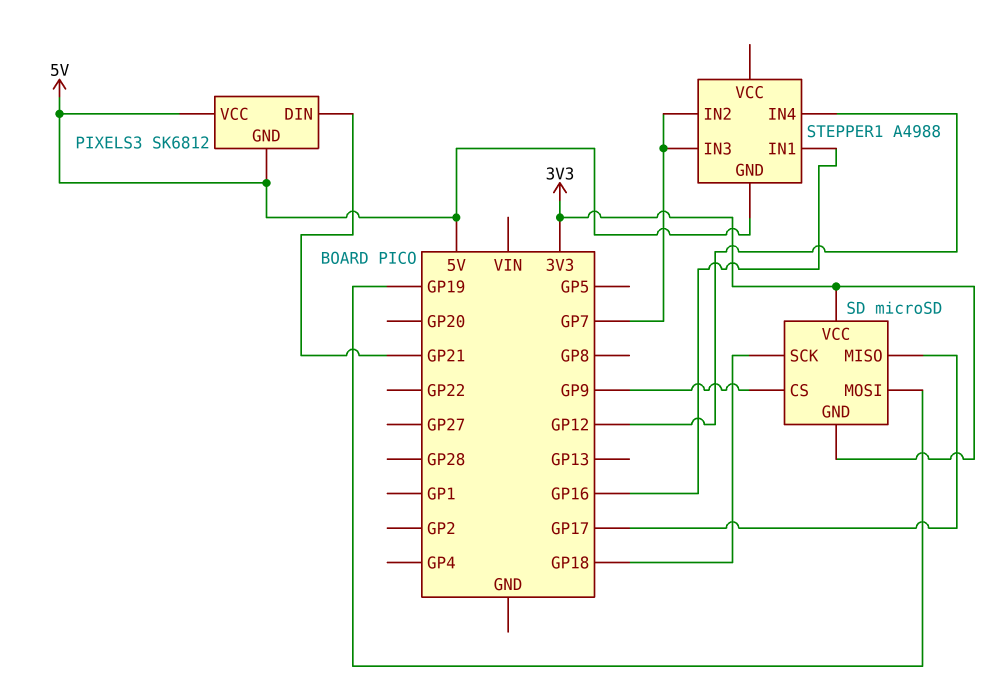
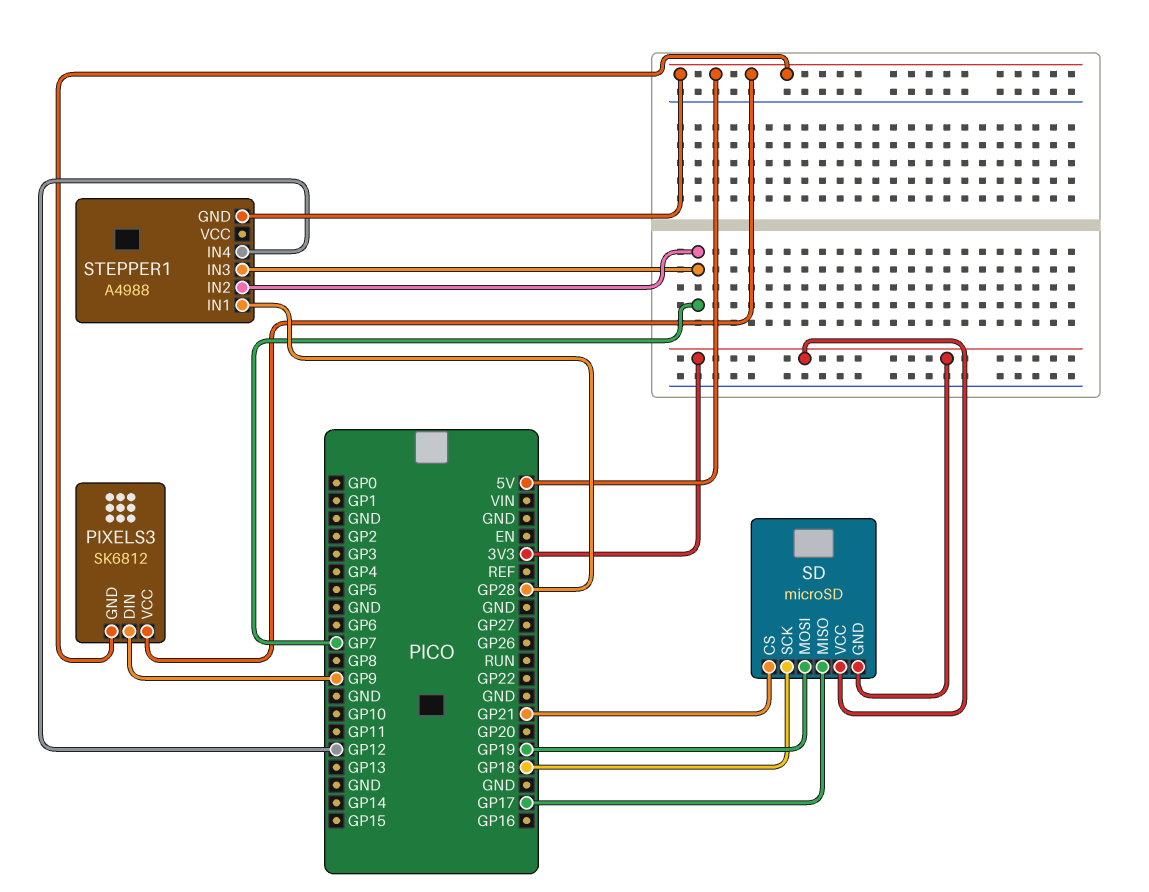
PIXELS3 pin DIN: GP21 -> GP9
SD pin CS: GP9 -> GP21
STEPPER1 pin IN1: GP16 -> GP28

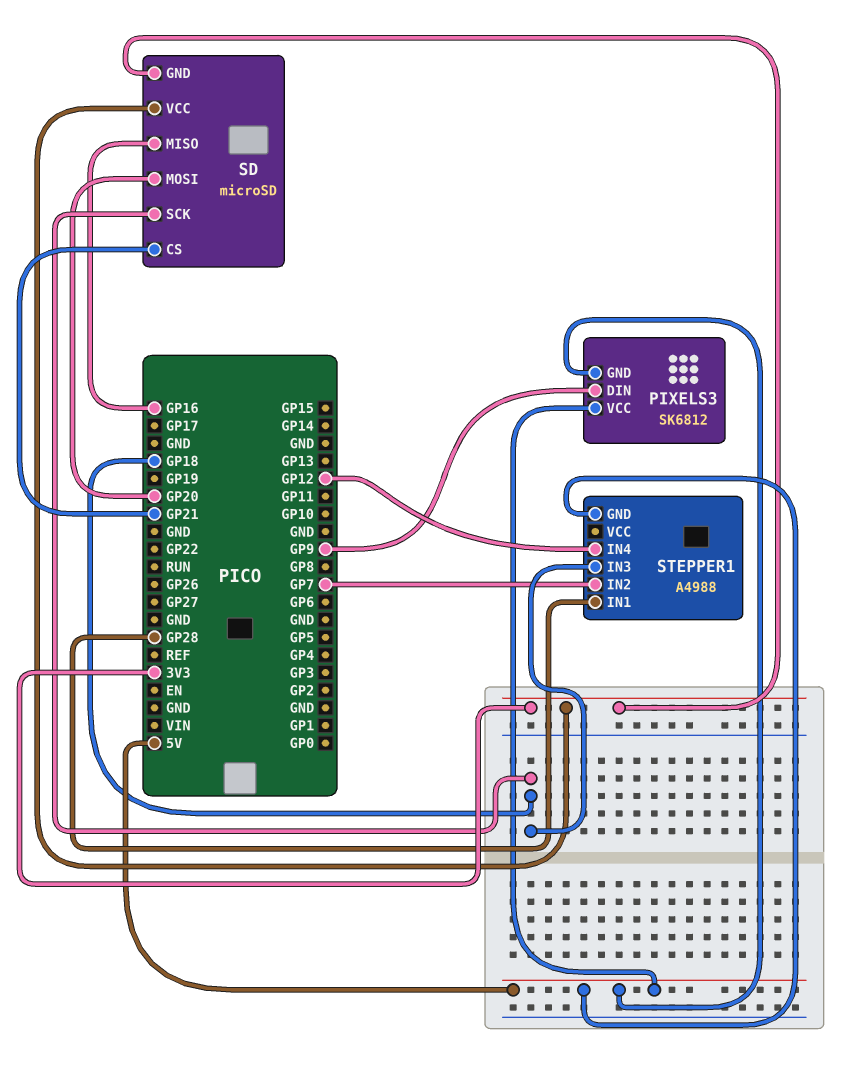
SD pin MISO: GP17 -> GP16
SD pin MOSI: GP19 -> GP20
STEPPER1 pin IN3: GP7 -> GP18

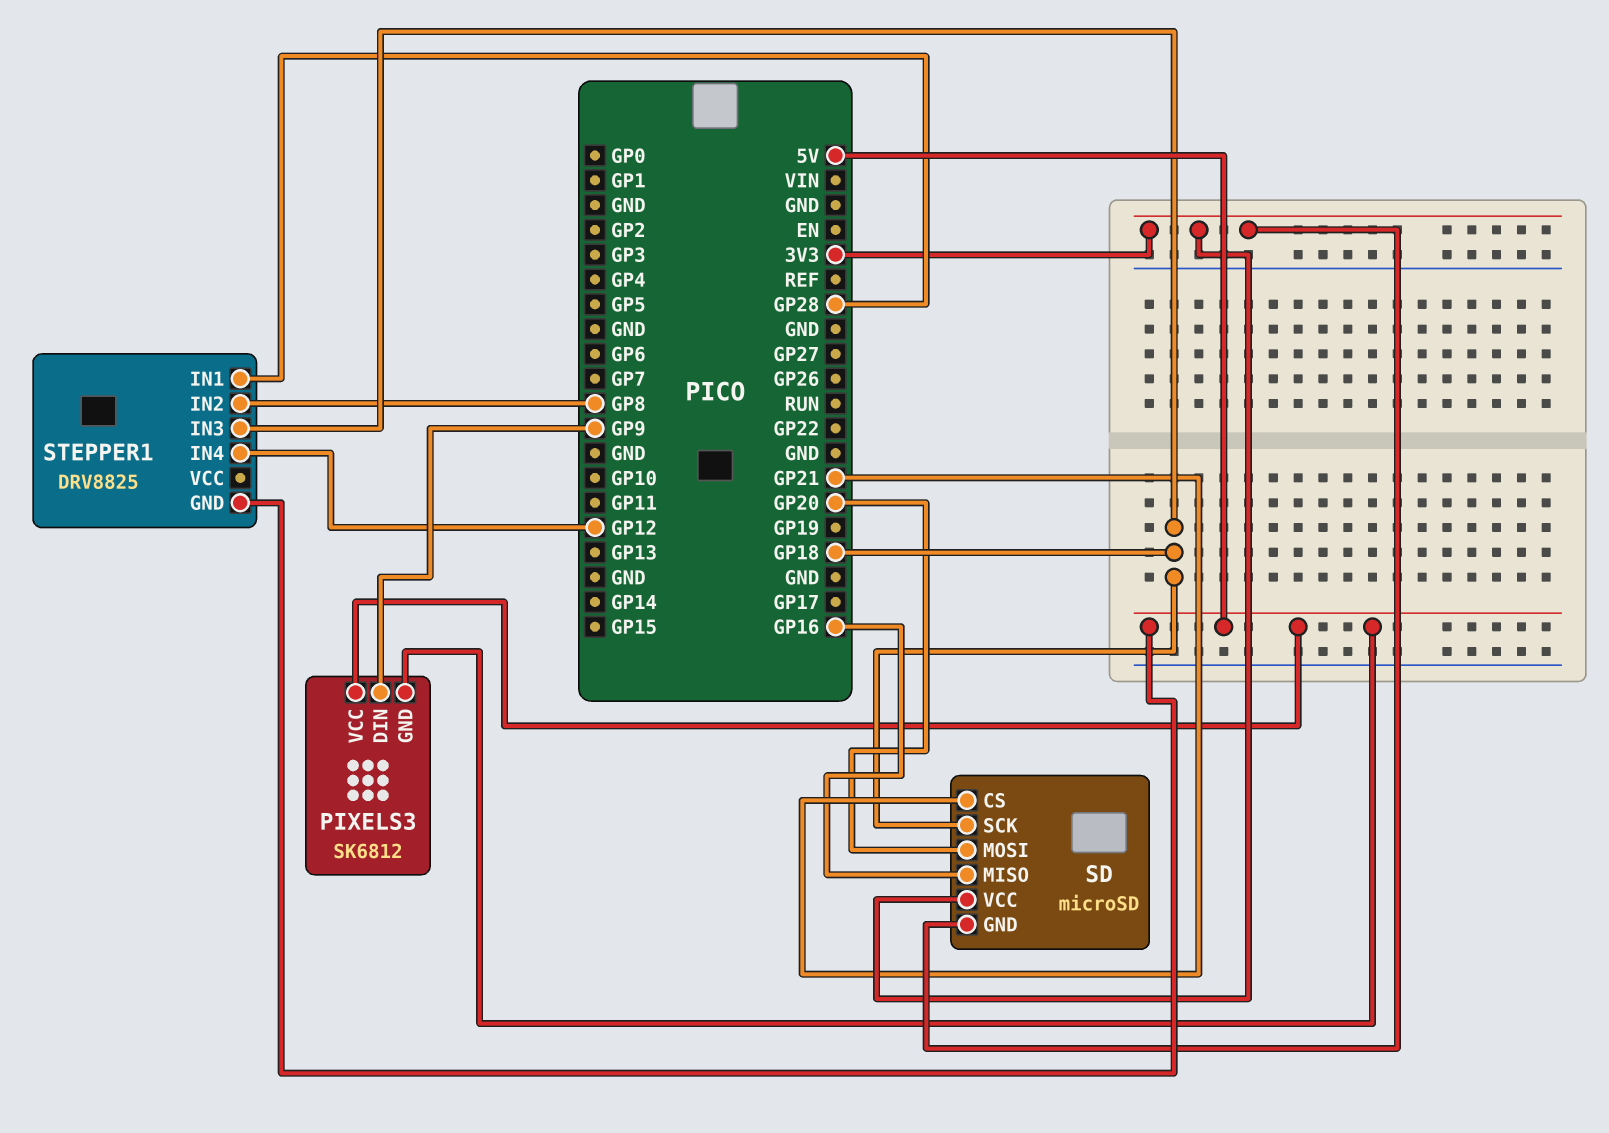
STEPPER1: A4988 -> DRV8825
STEPPER1 pin IN2: GP7 -> GP8

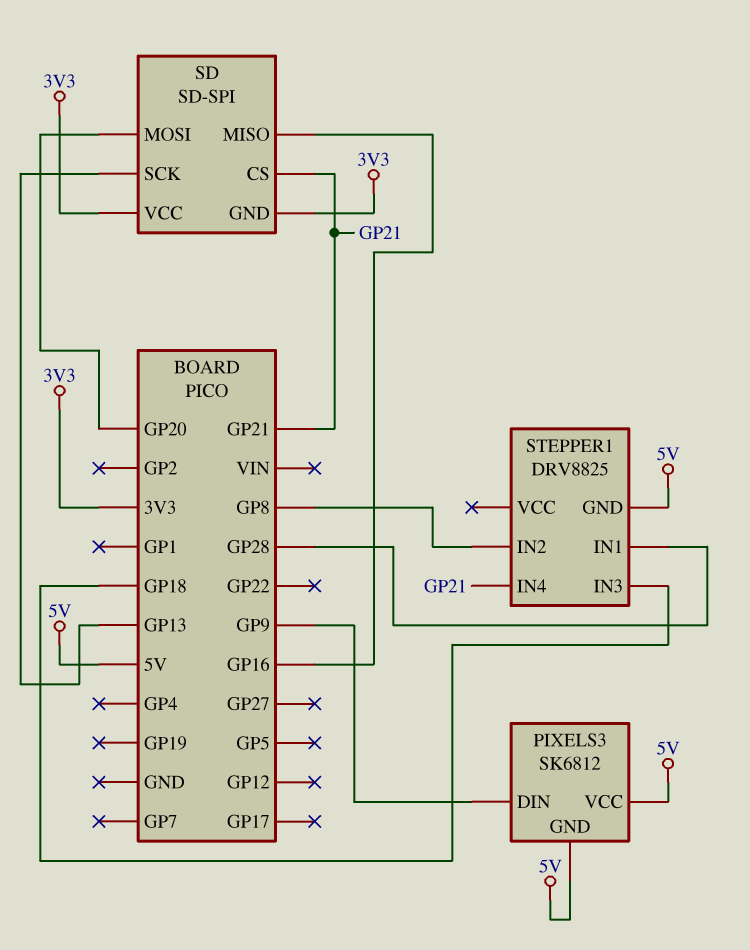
SD: microSD -> SD-SPI
SD pin SCK: GP18 -> GP13
STEPPER1 pin IN4: GP12 -> GP21

